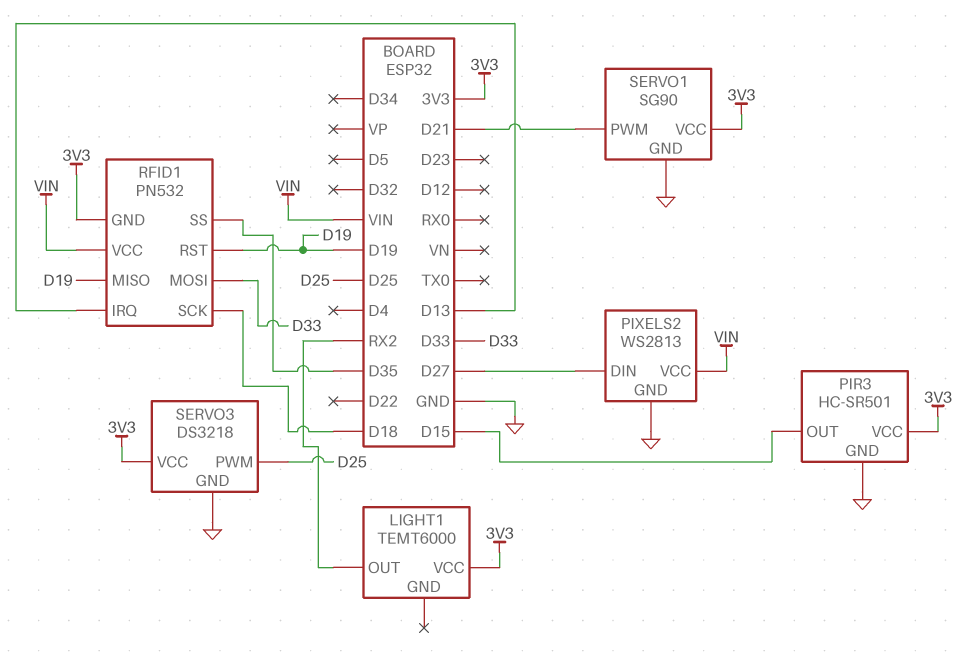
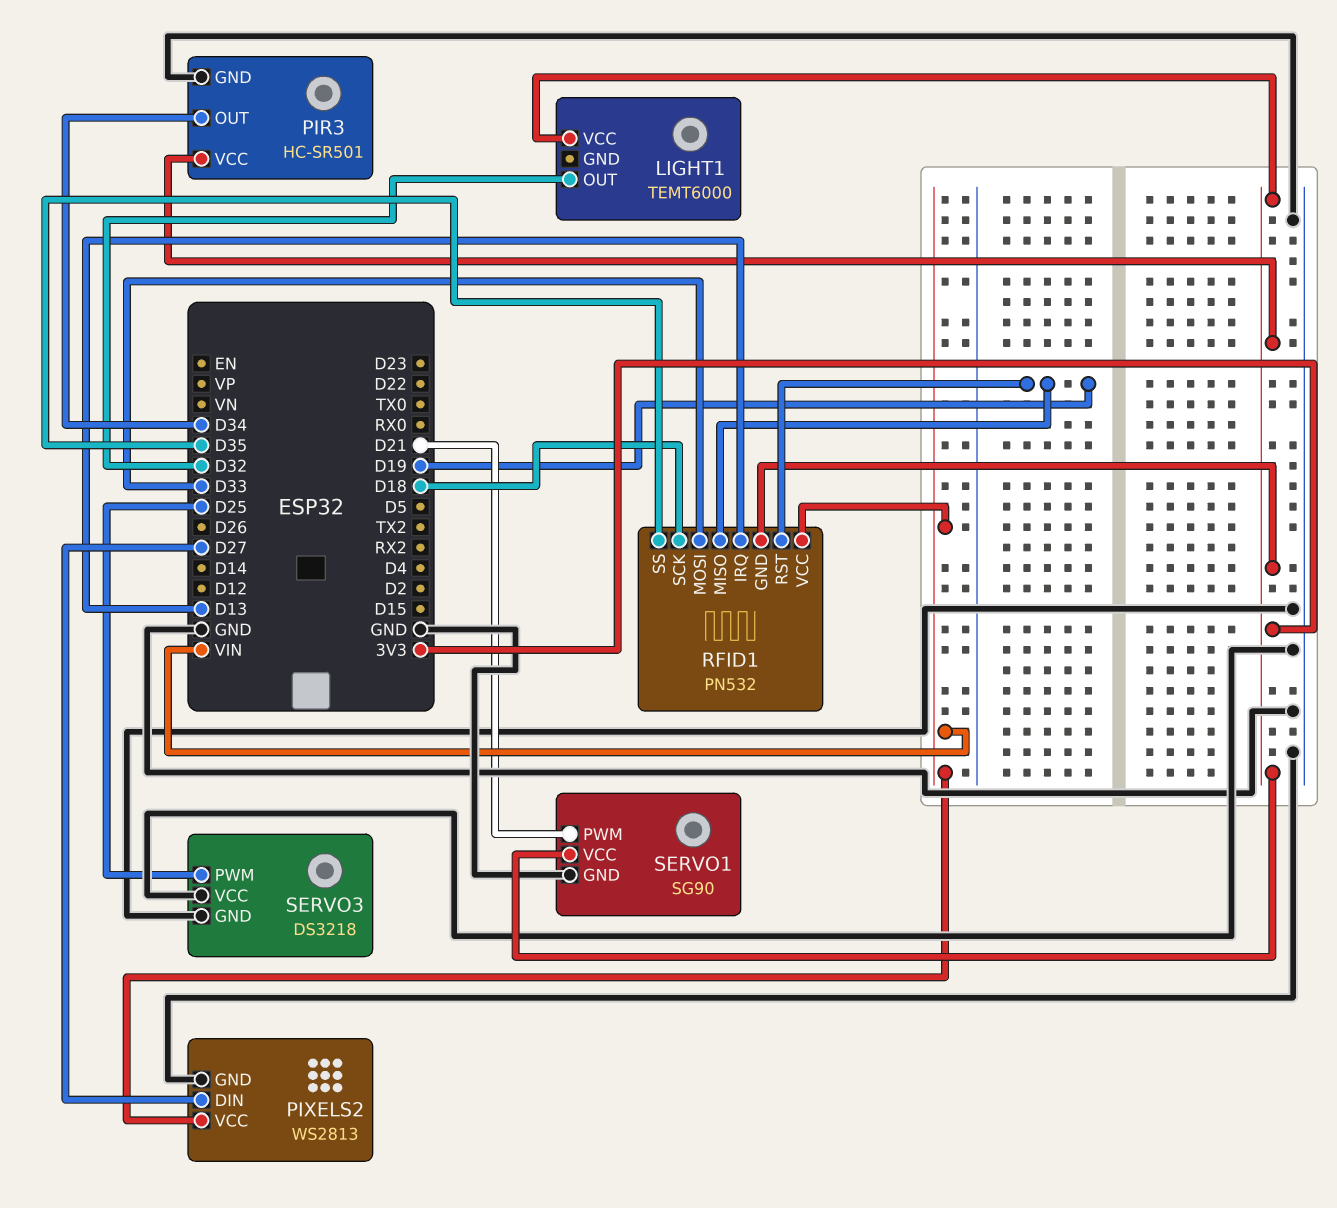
LIGHT1 pin OUT: RX2 -> D32
PIR3 pin OUT: D15 -> D34
SERVO3 pin VCC: 3V3 -> GND

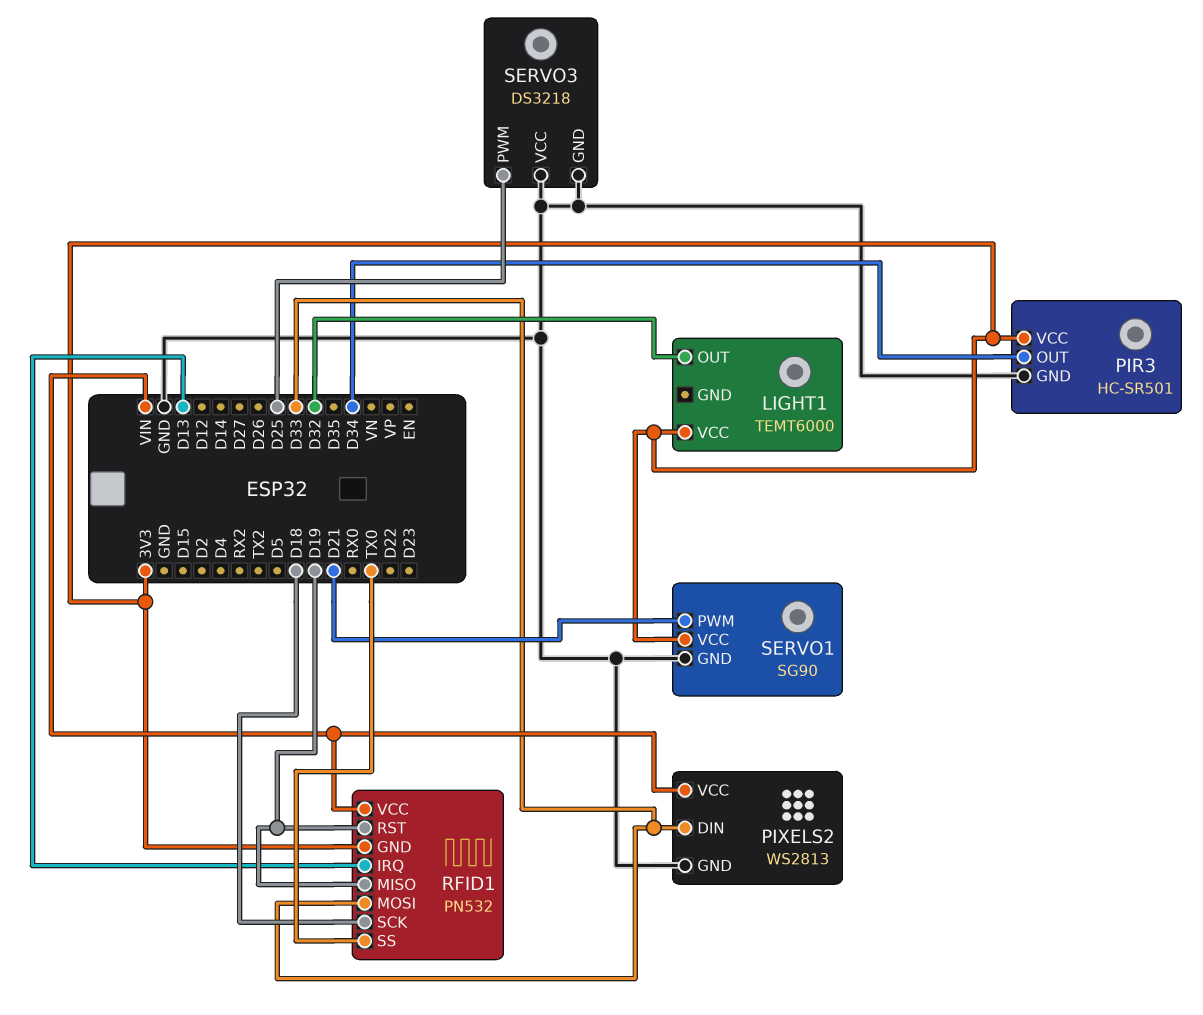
PIXELS2 pin DIN: D27 -> D33
RFID1 pin SS: D35 -> TX0

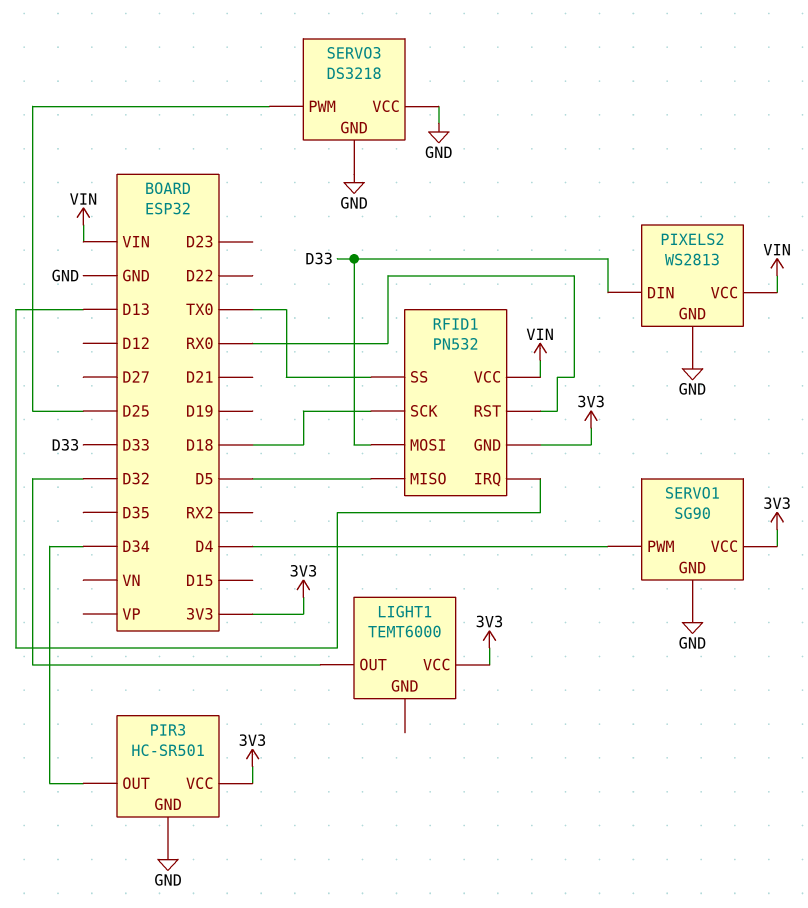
RFID1 pin MISO: D19 -> D5
RFID1 pin RST: D19 -> RX0
SERVO1 pin PWM: D21 -> D4

